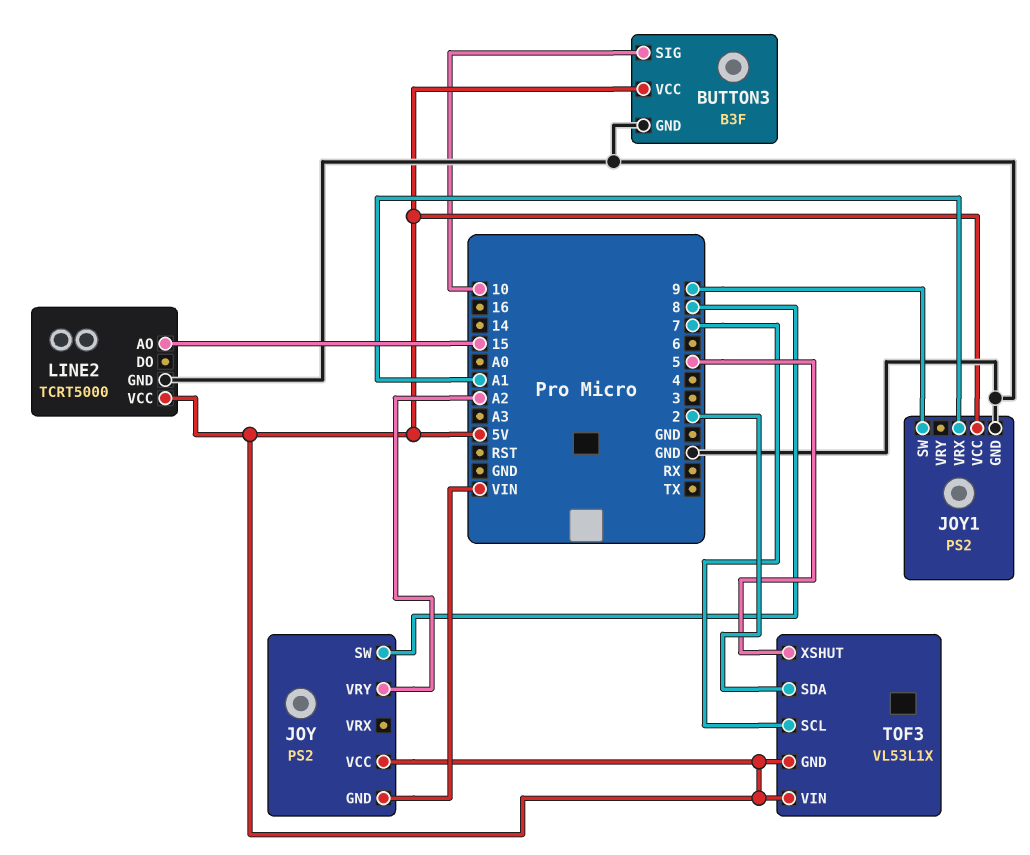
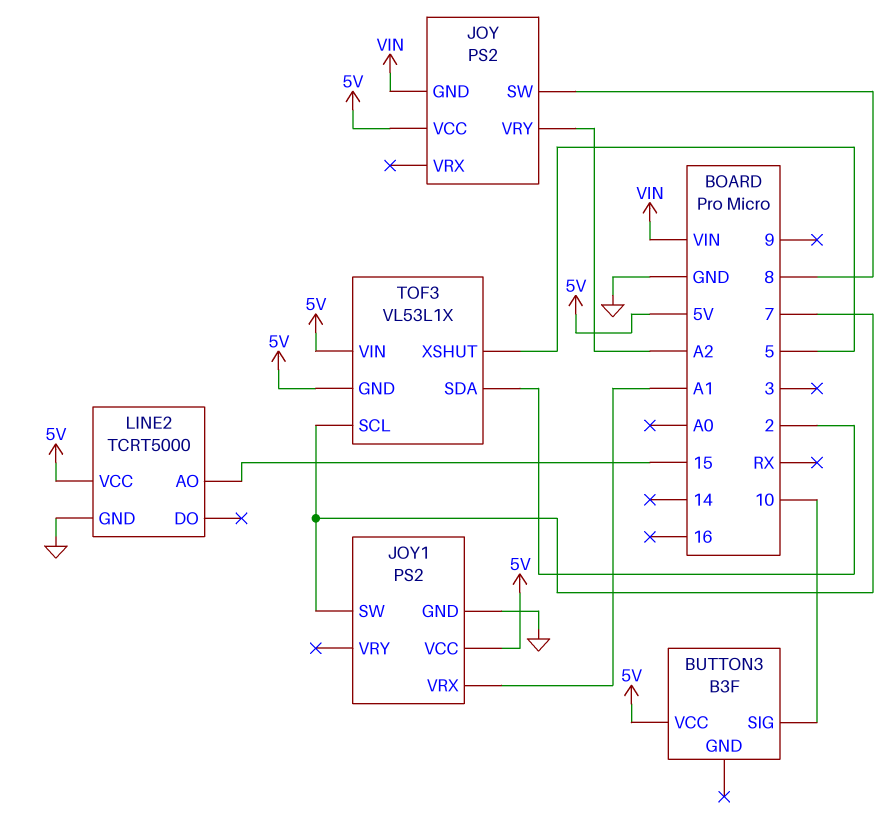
BUTTON3 pin GND: GND -> none
JOY1 pin SW: 9 -> 7

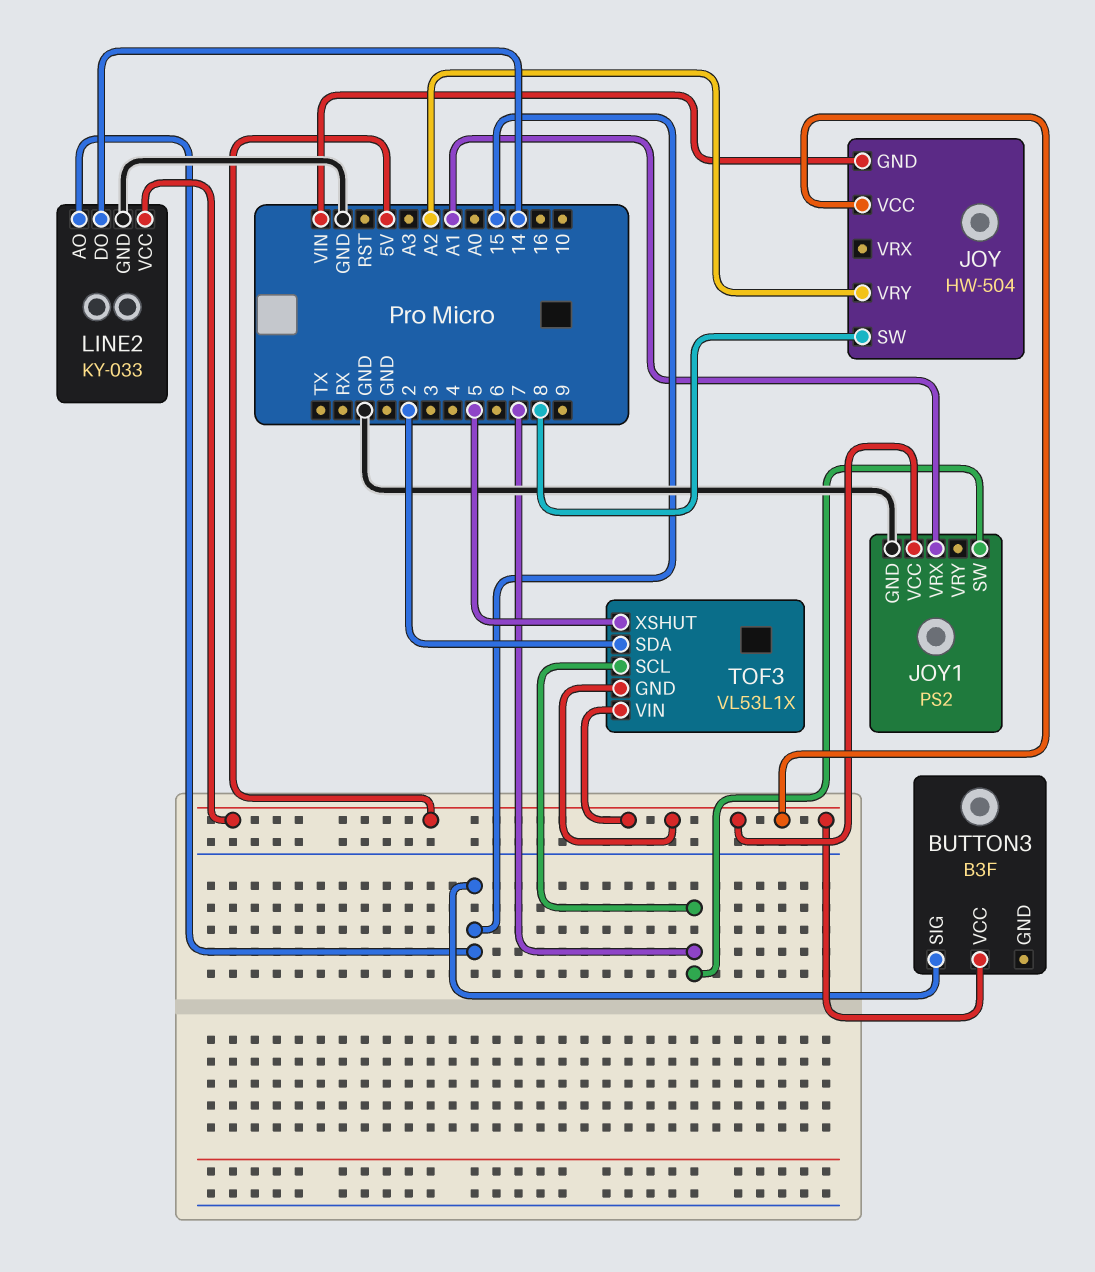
BUTTON3 pin SIG: 10 -> 15
JOY: PS2 -> HW-504
LINE2: TCRT5000 -> KY-033
LINE2 pin DO: none -> 14

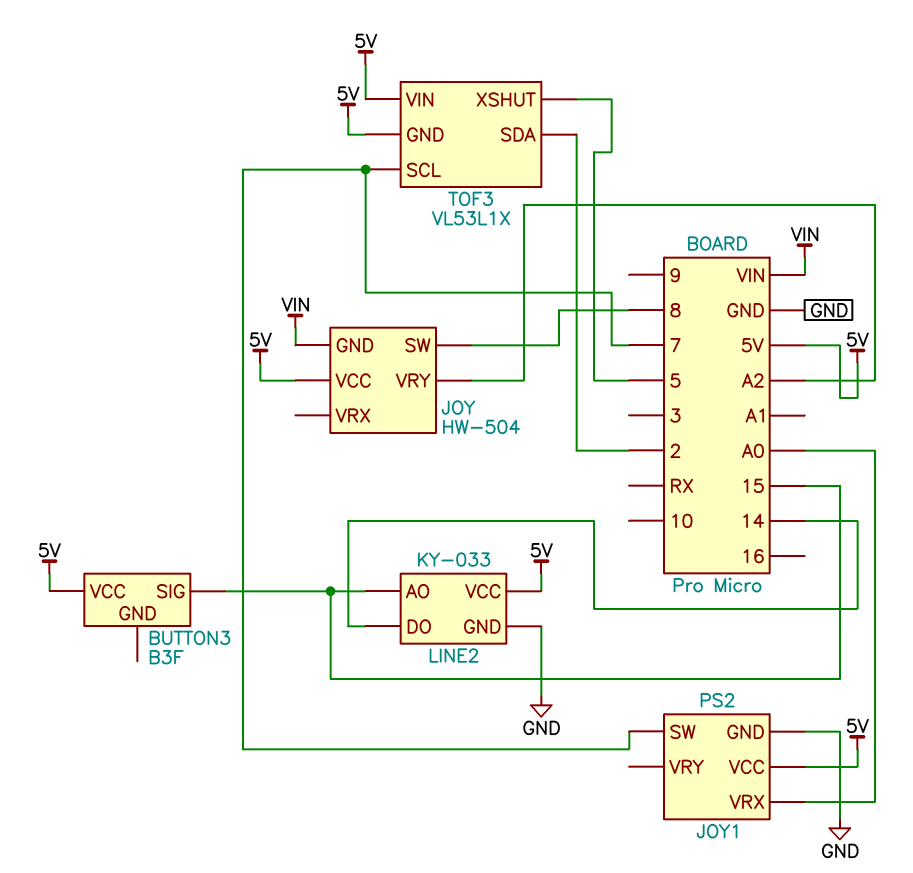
JOY1 pin VRX: A1 -> A0

